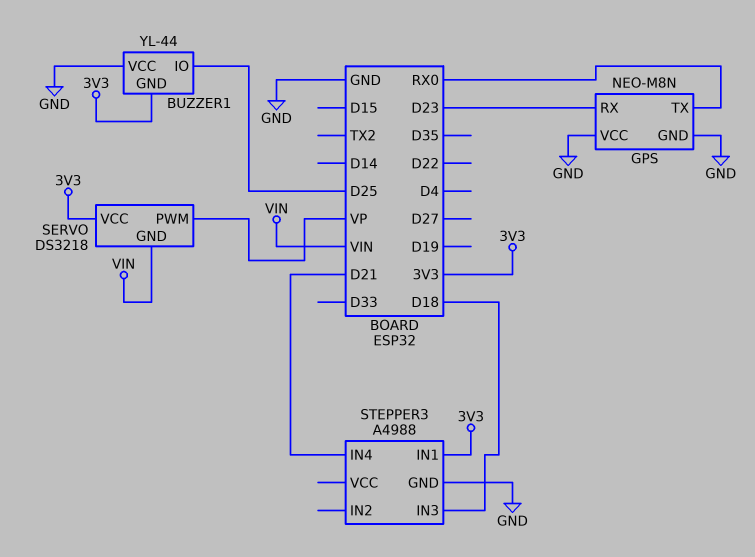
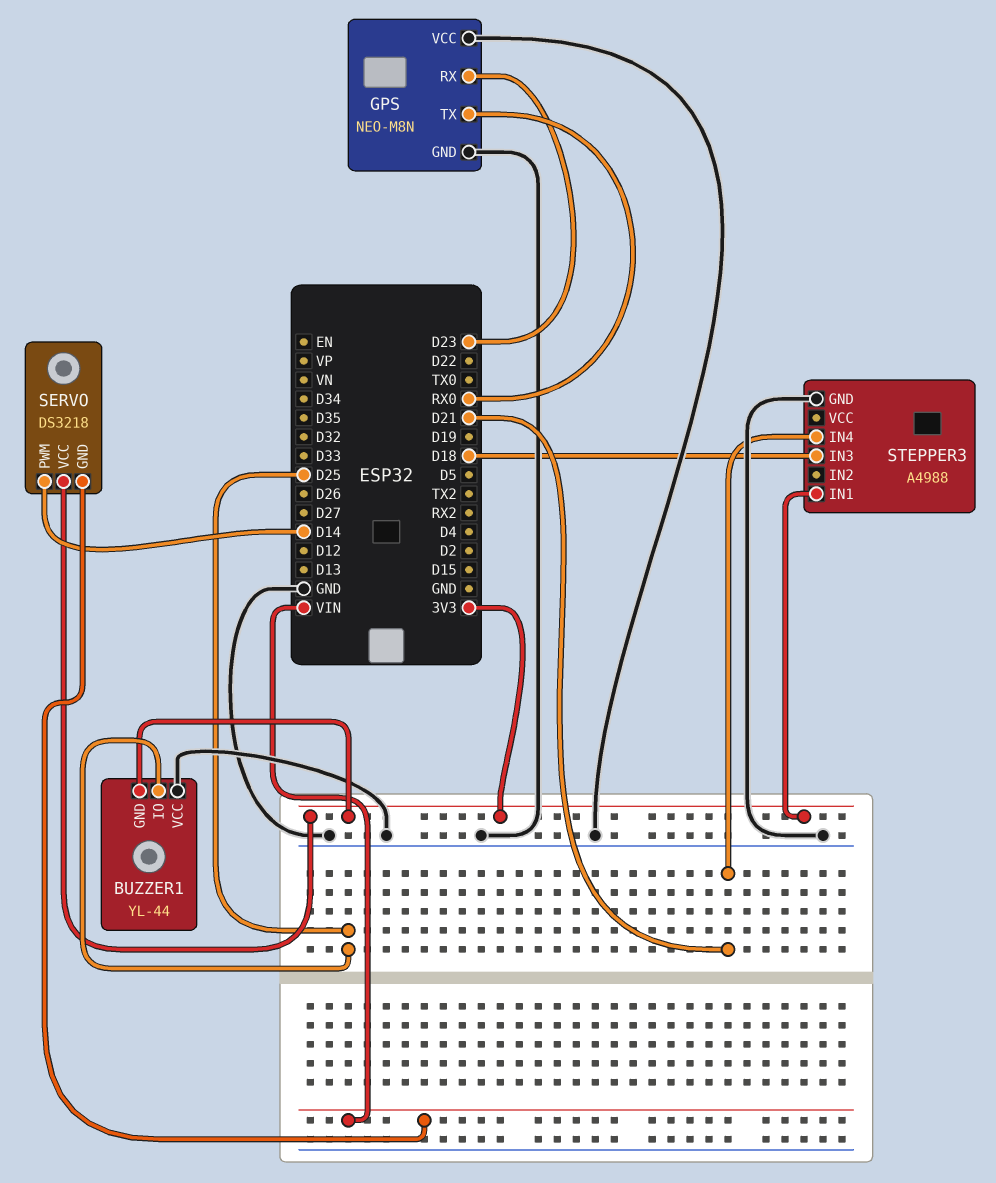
SERVO pin PWM: VP -> D14

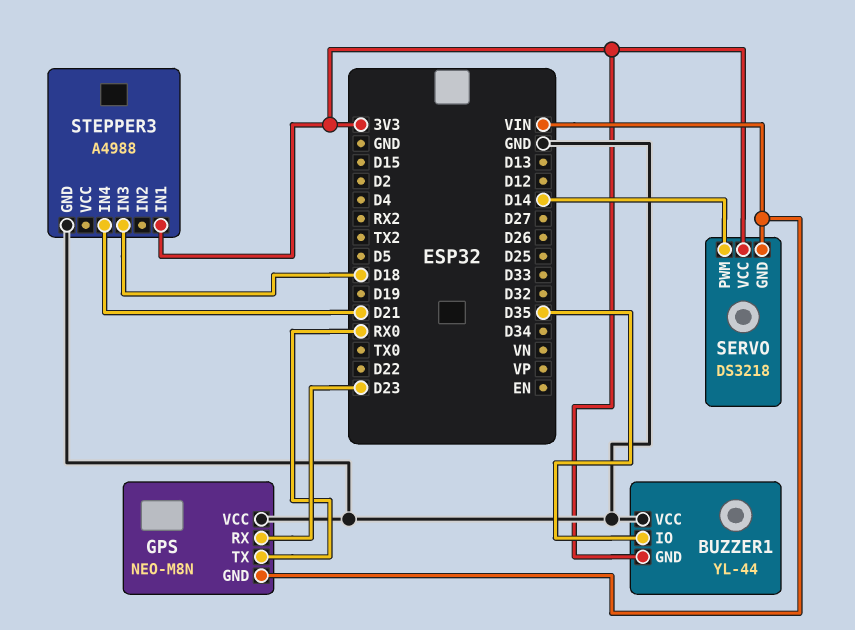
BUZZER1 pin IO: D25 -> D35
GPS pin GND: GND -> VIN

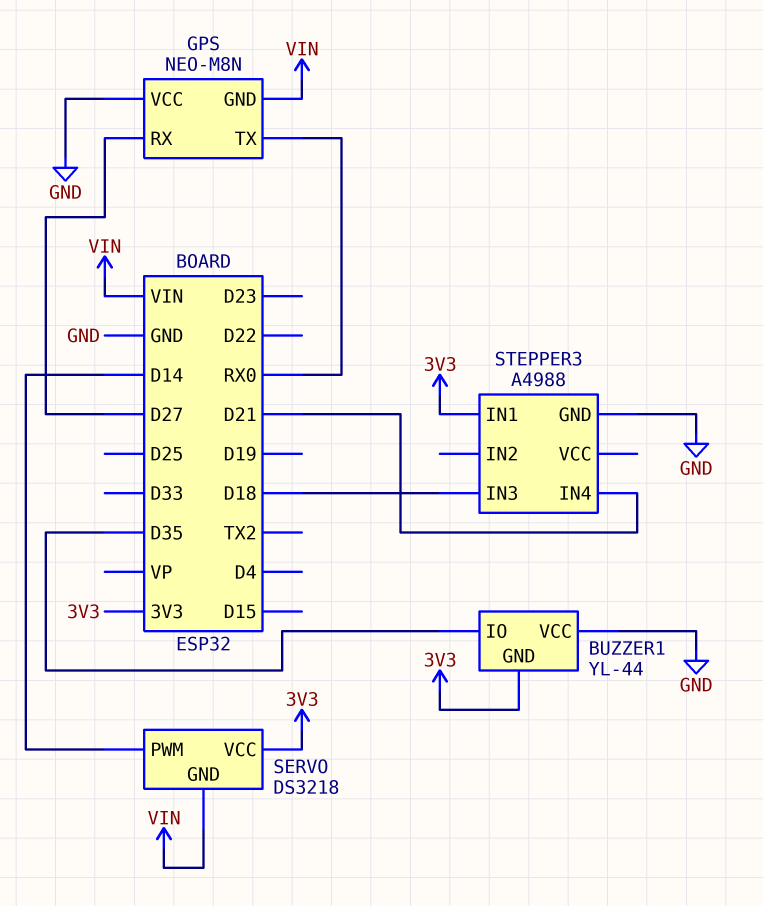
GPS pin RX: D23 -> D27

